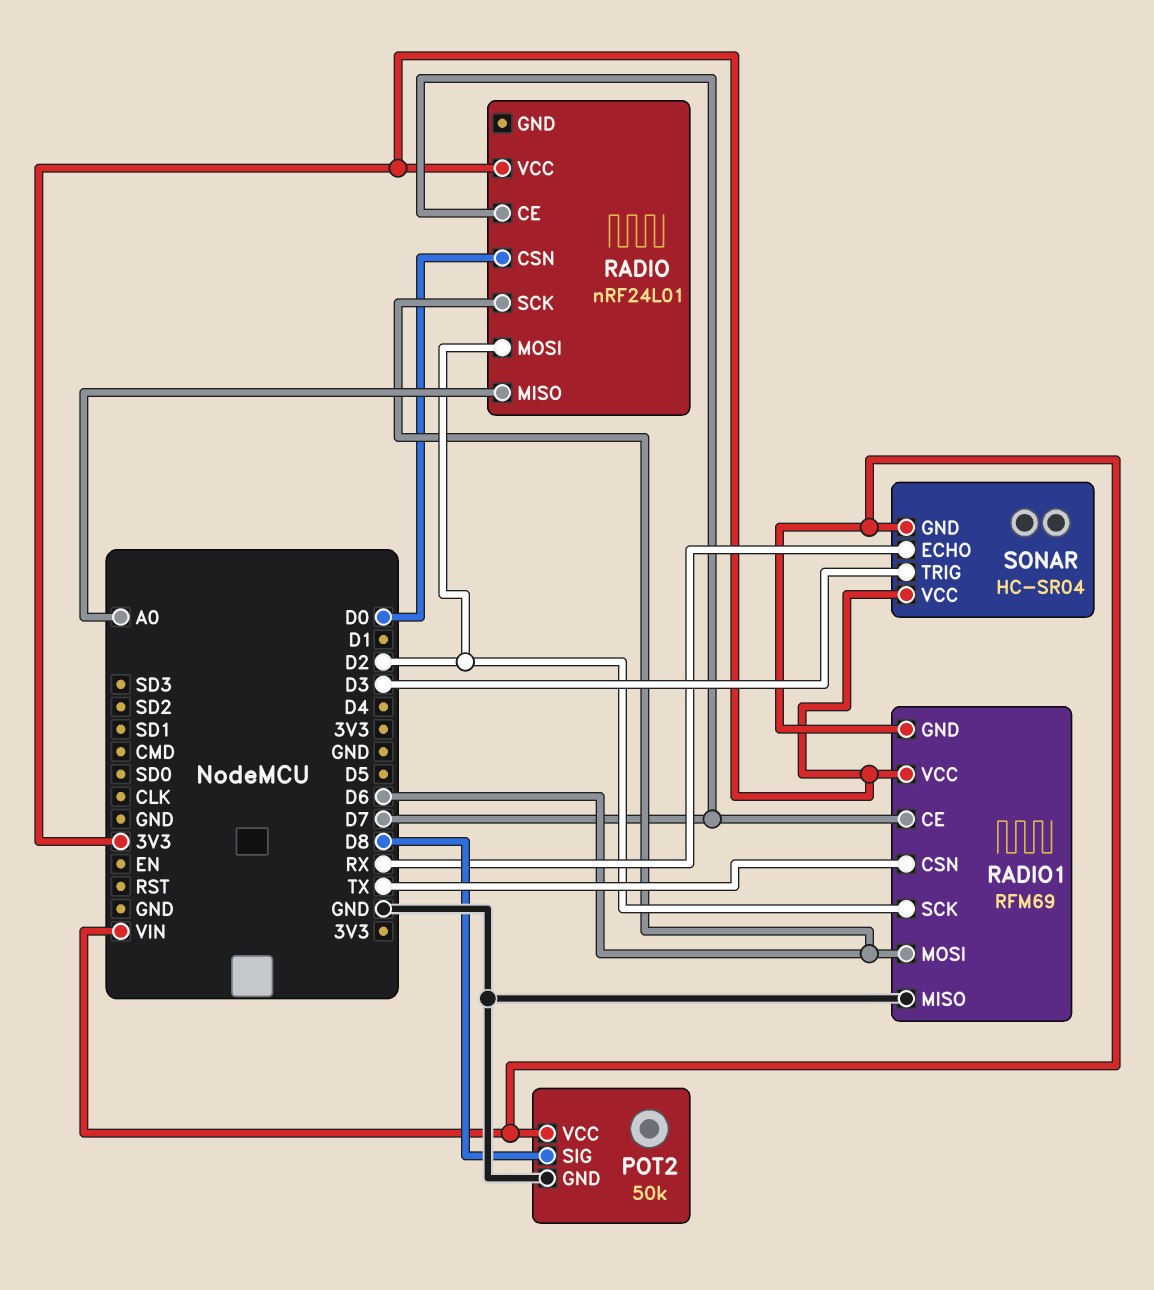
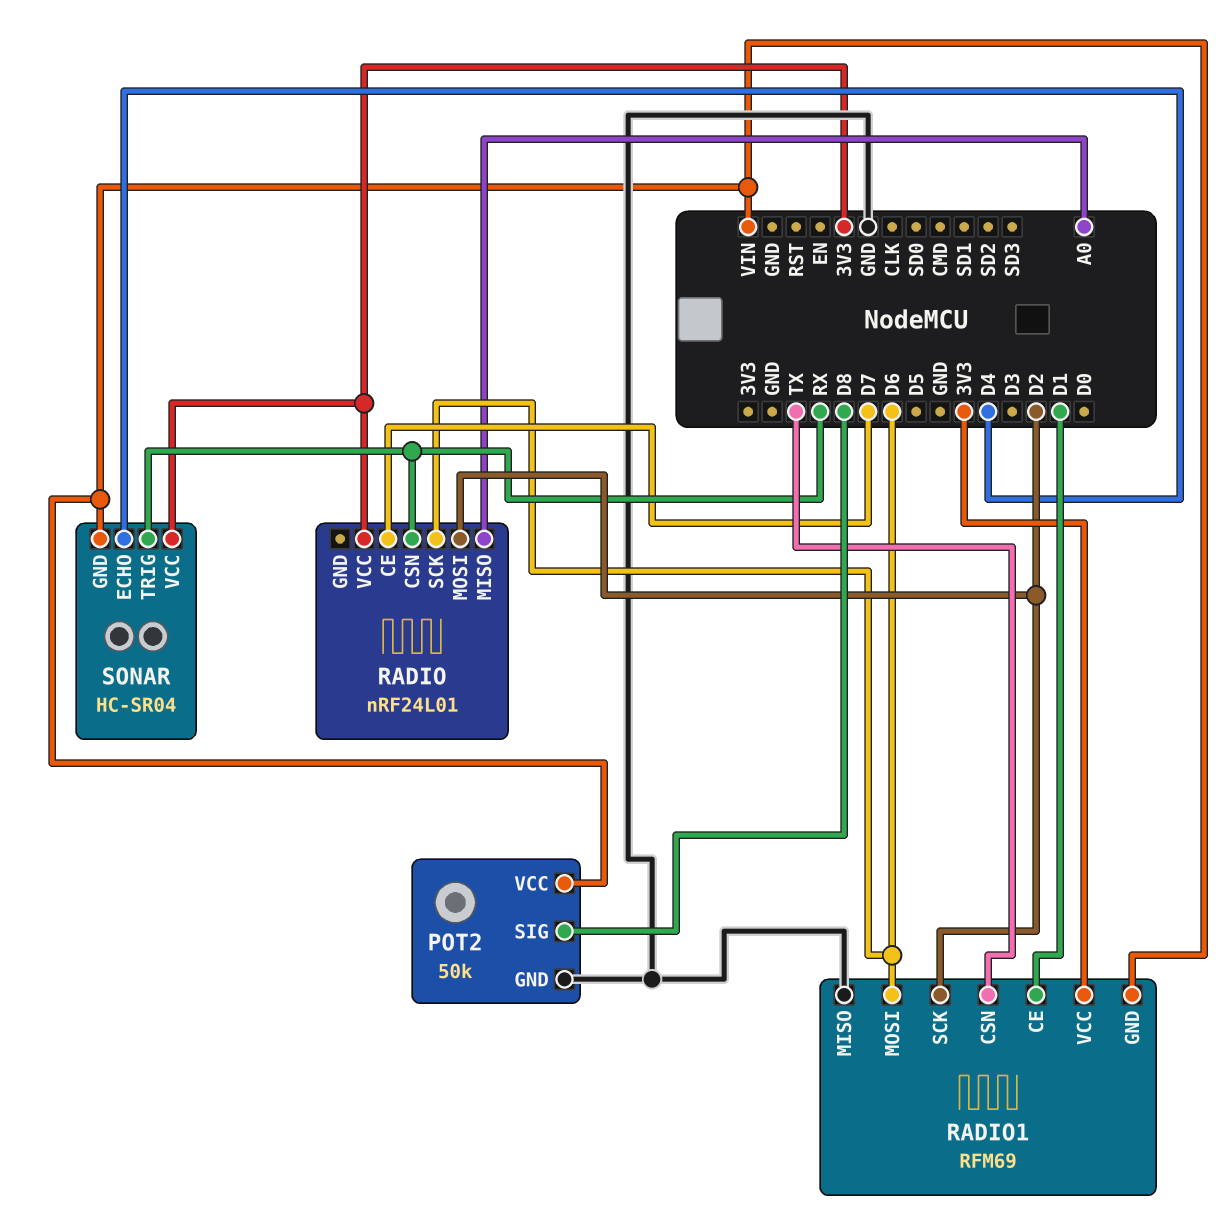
RADIO pin CSN: D0 -> RX
RADIO1 pin CE: D7 -> D1
SONAR pin ECHO: RX -> D4
SONAR pin TRIG: D3 -> RX

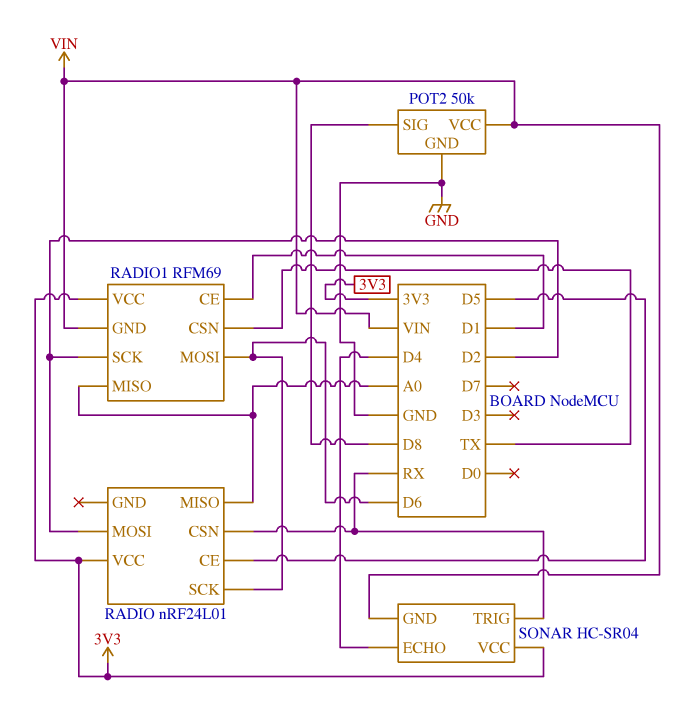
RADIO pin CE: D7 -> D5
RADIO1 pin MISO: GND -> A0

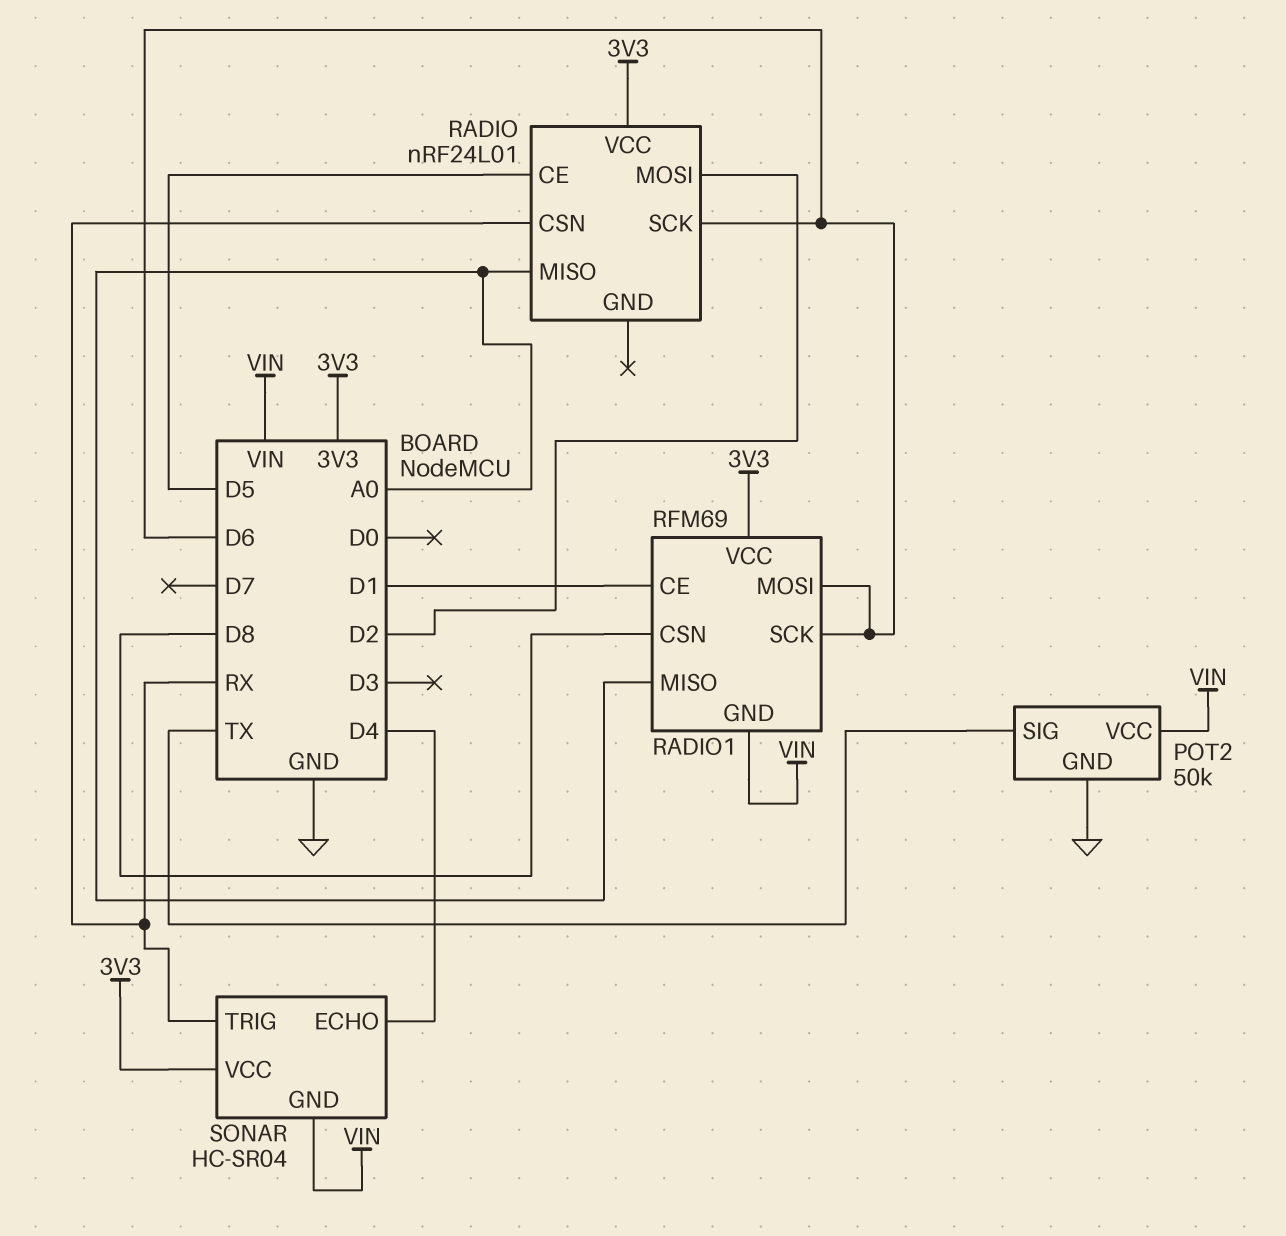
POT2 pin SIG: D8 -> TX
RADIO1 pin CSN: TX -> D8
RADIO1 pin SCK: D2 -> D6

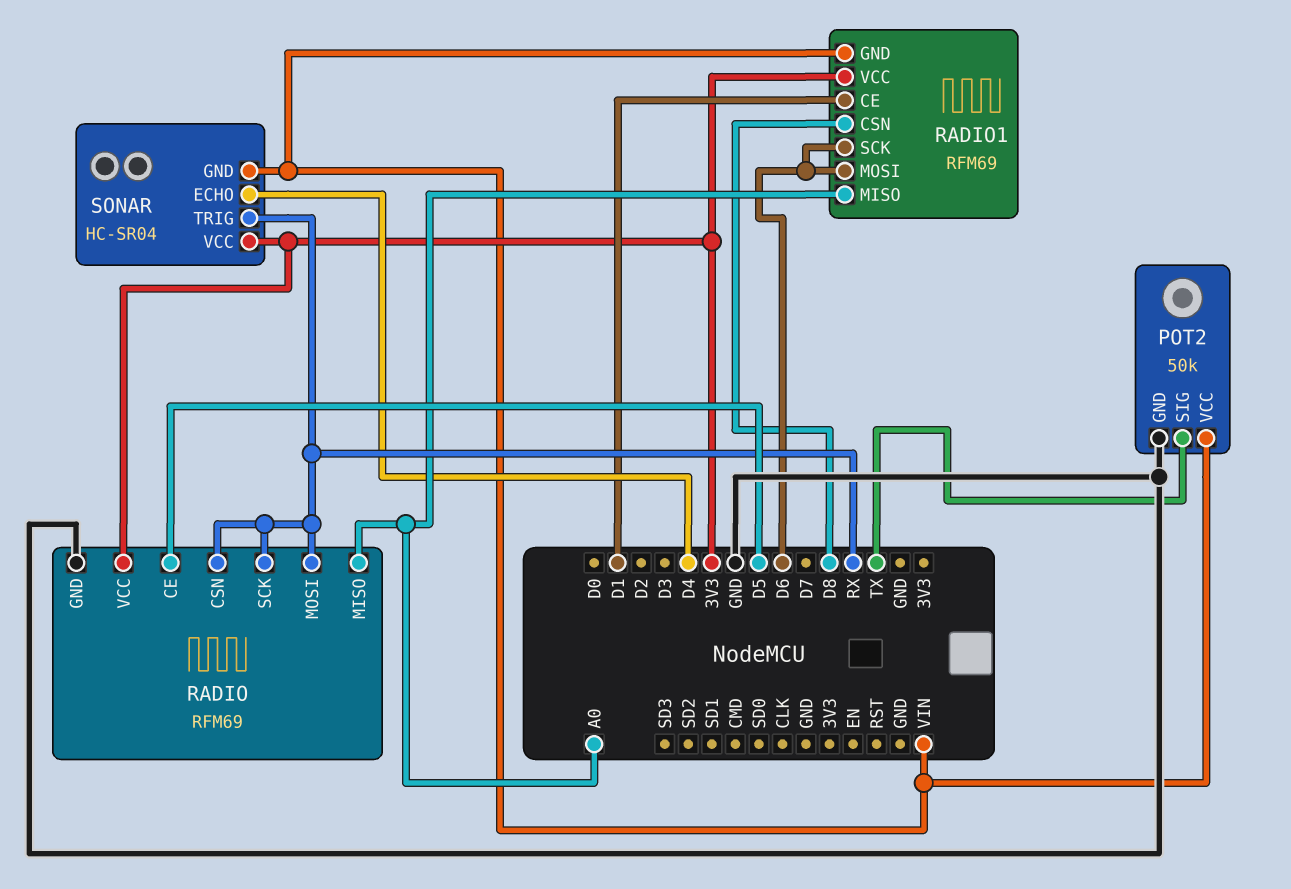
RADIO: nRF24L01 -> RFM69
RADIO pin GND: none -> GND
RADIO pin MOSI: D2 -> RX
RADIO pin SCK: D6 -> RX

